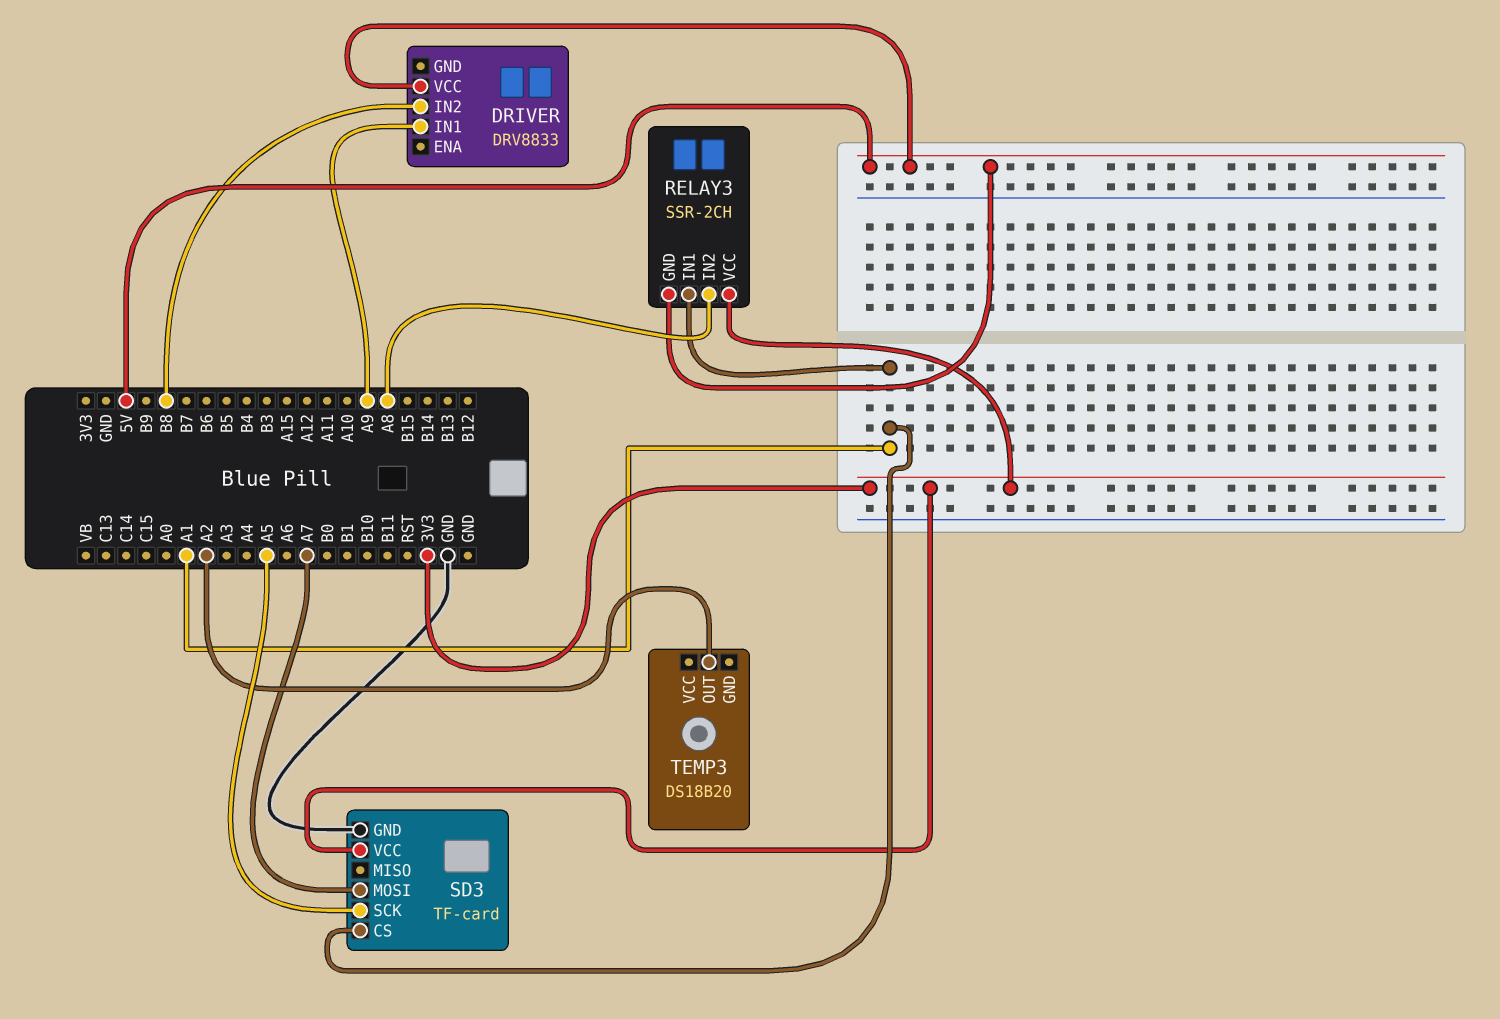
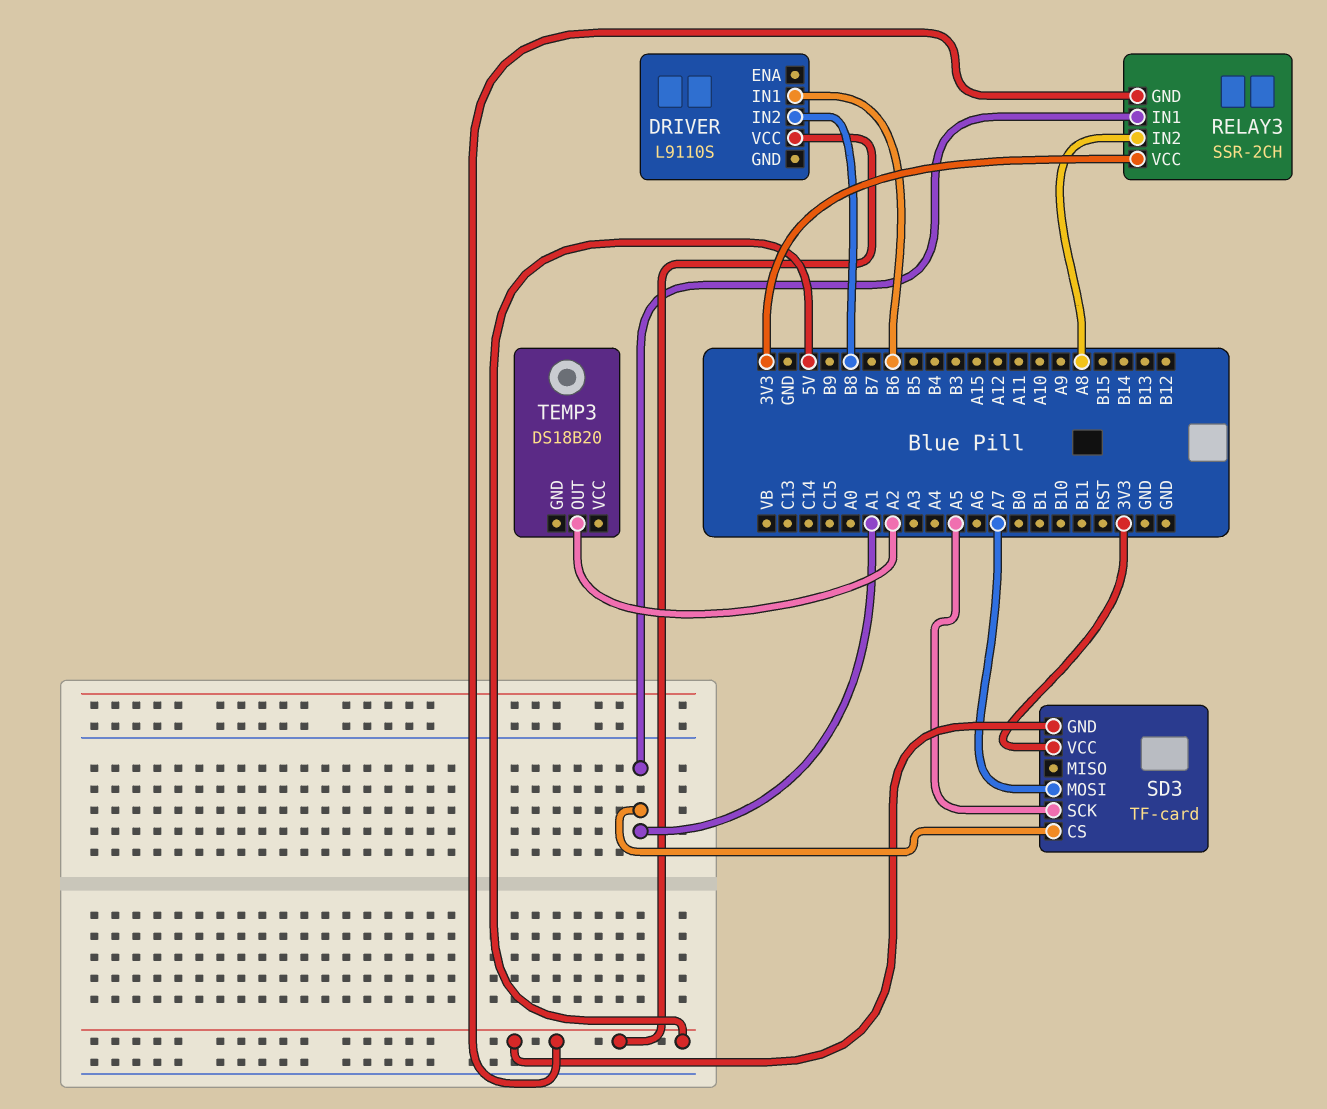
DRIVER: DRV8833 -> L9110S
DRIVER pin IN1: A9 -> B6
SD3 pin GND: GND -> 5V

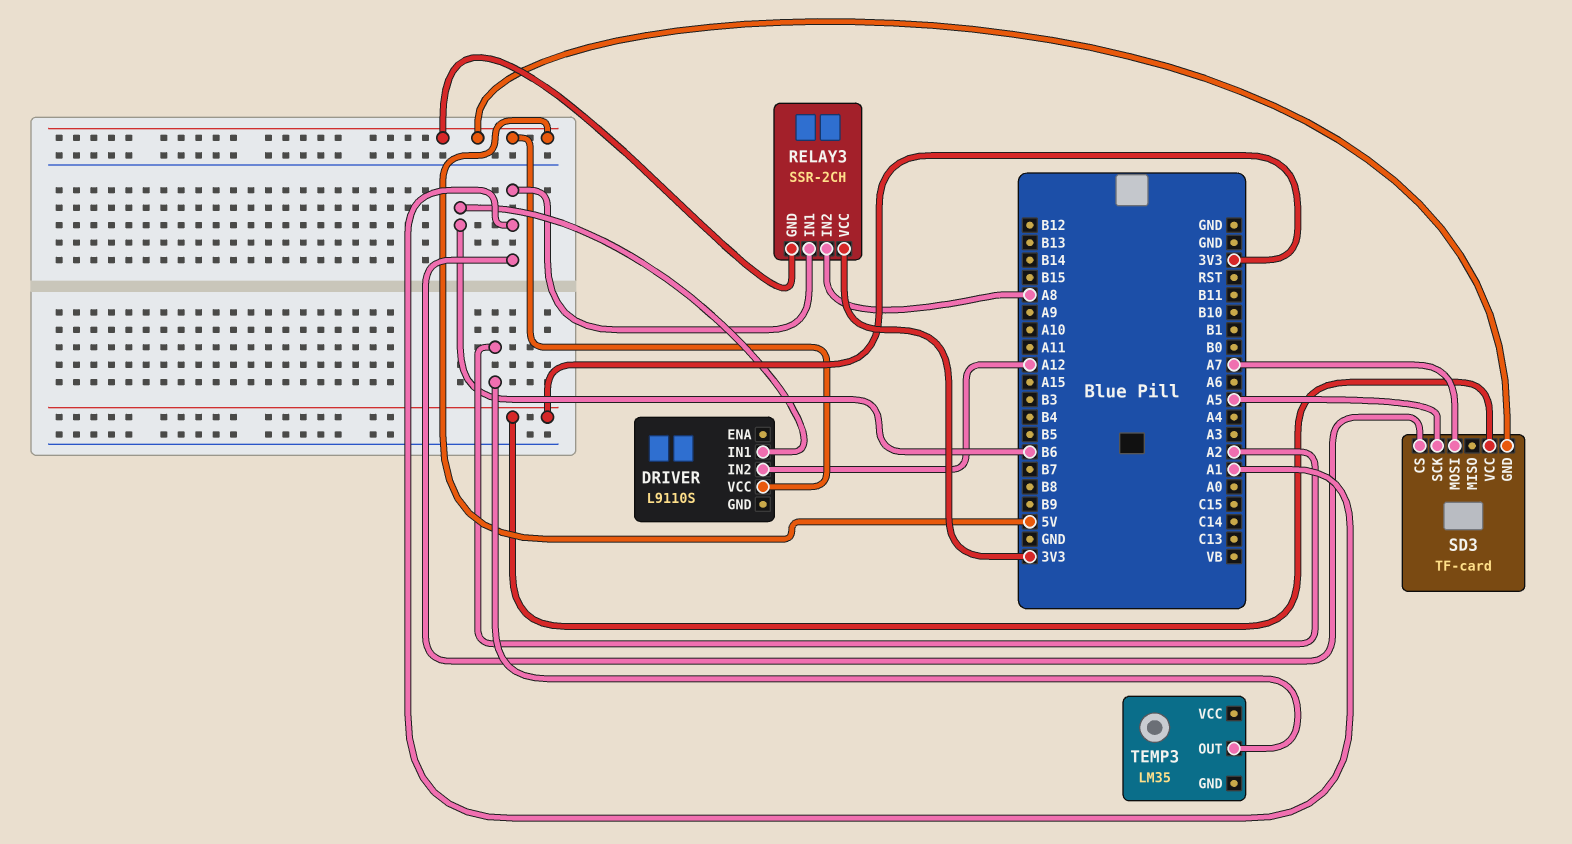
DRIVER pin IN2: B8 -> A12
TEMP3: DS18B20 -> LM35

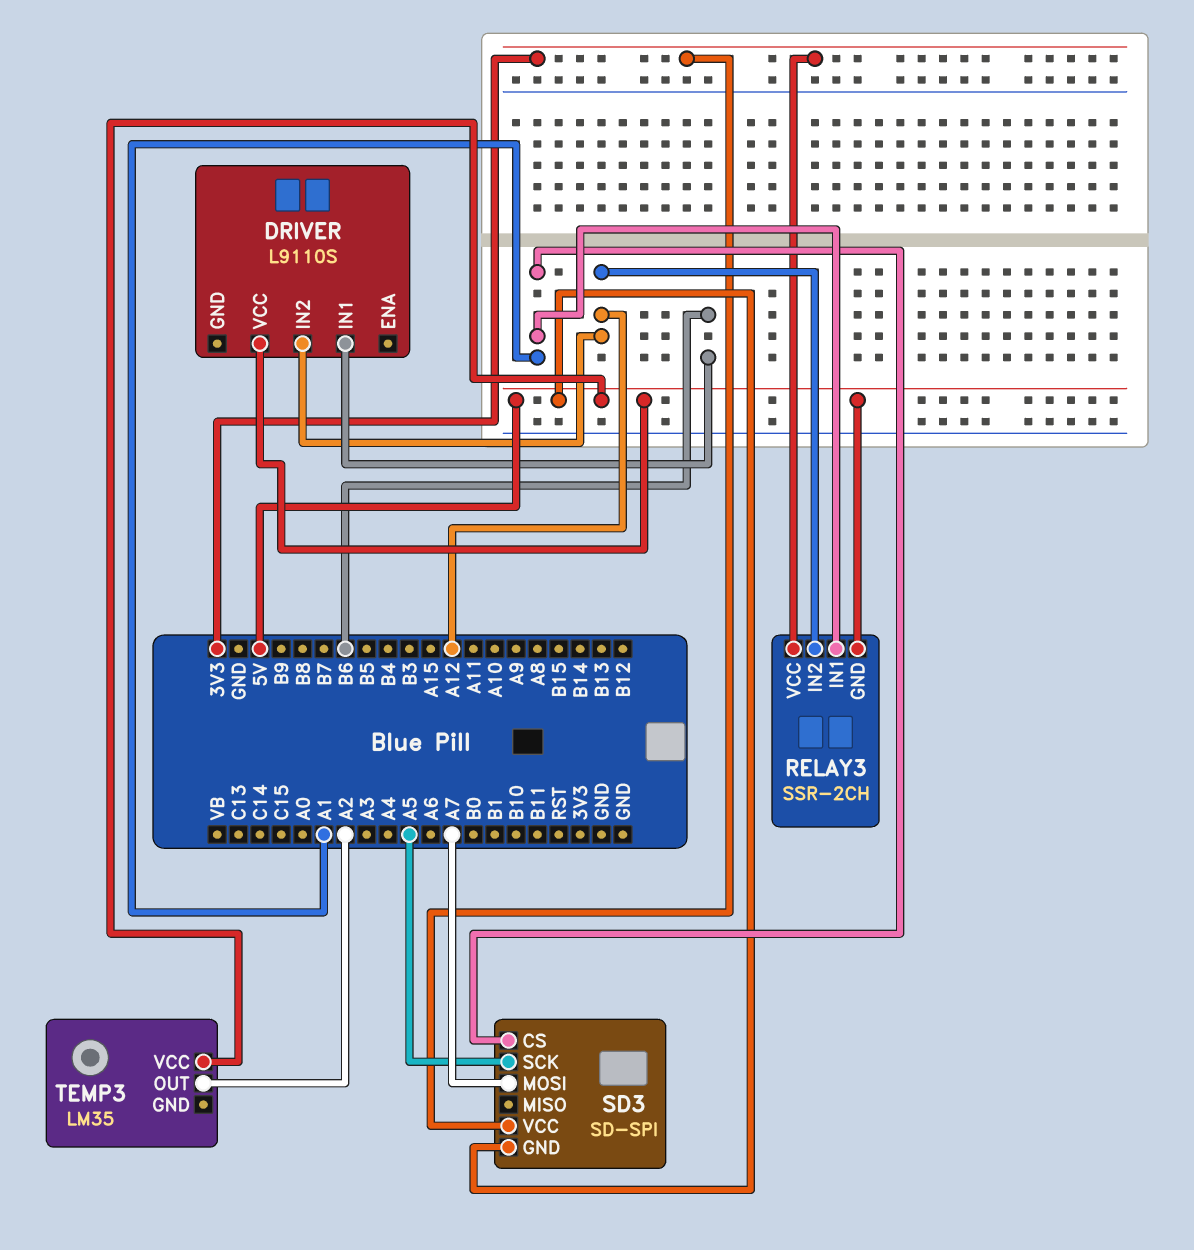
RELAY3 pin IN2: A8 -> A12
SD3: TF-card -> SD-SPI
TEMP3 pin VCC: none -> 5V

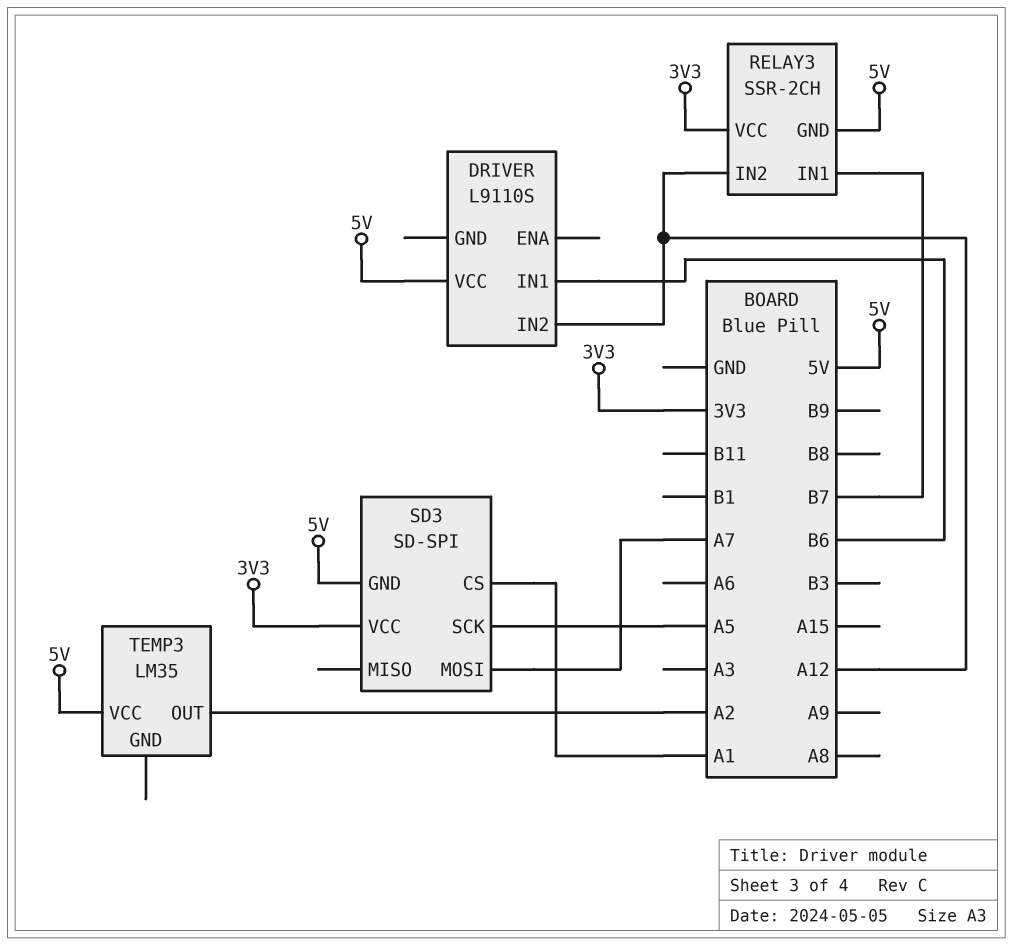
RELAY3 pin IN1: A1 -> B7

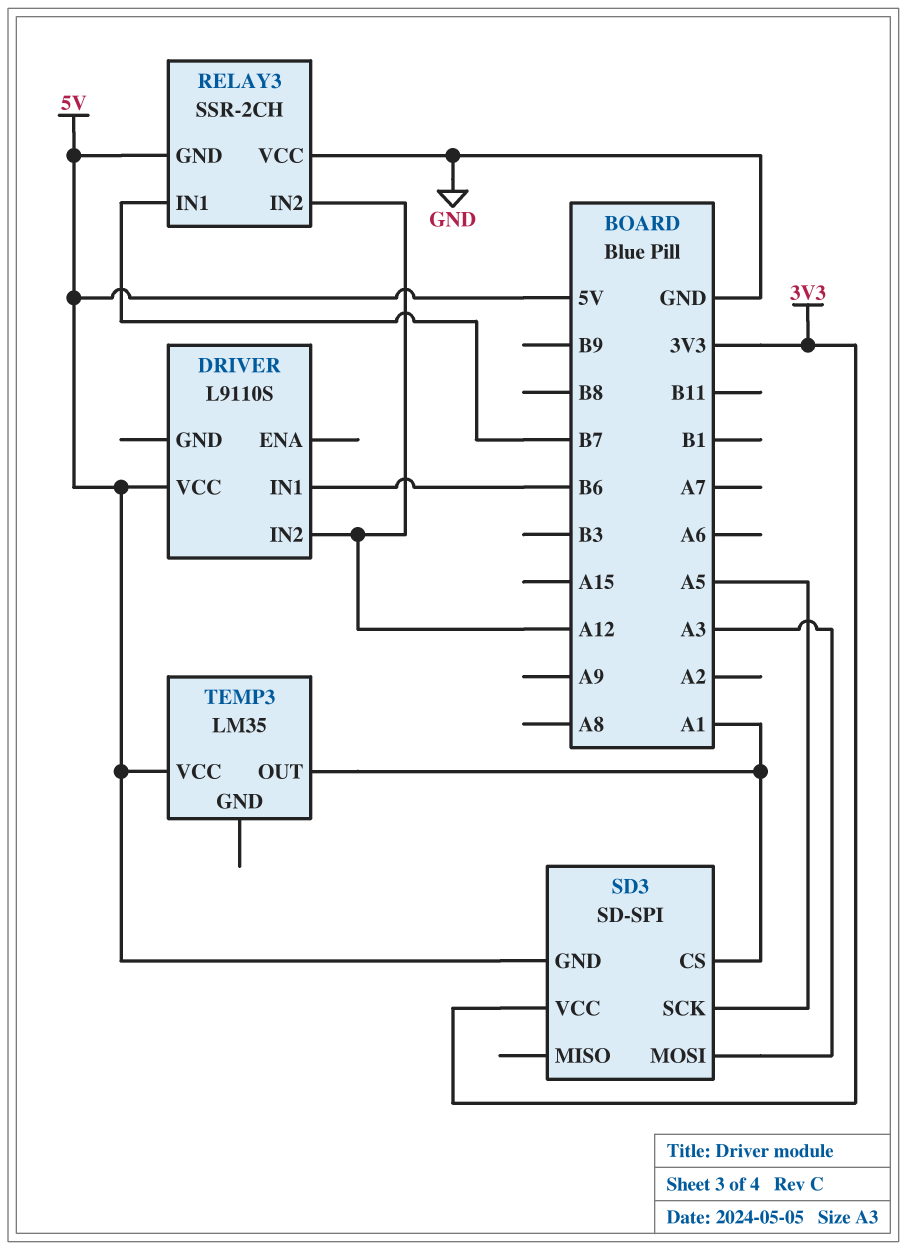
RELAY3 pin VCC: 3V3 -> GND
SD3 pin MOSI: A7 -> A3
TEMP3 pin OUT: A2 -> A1

